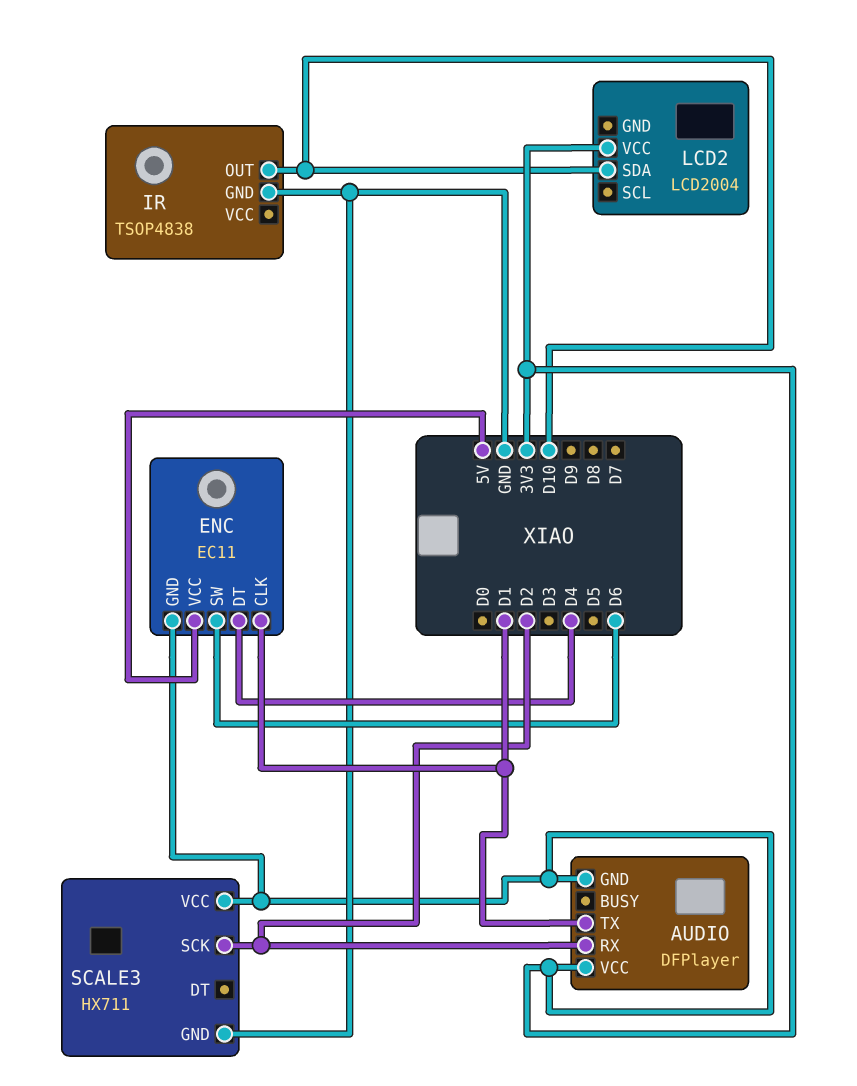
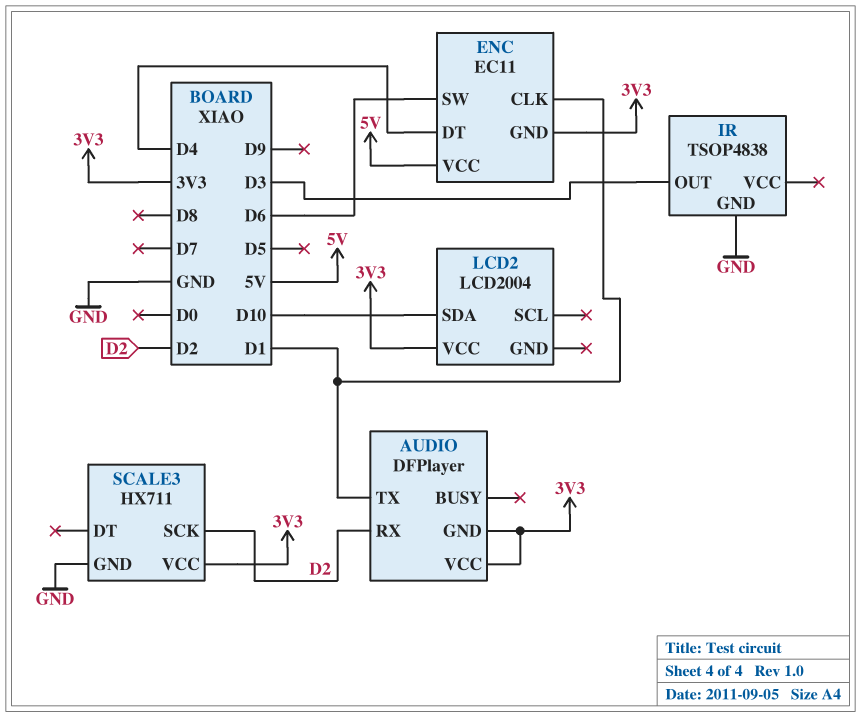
IR pin OUT: D10 -> D3

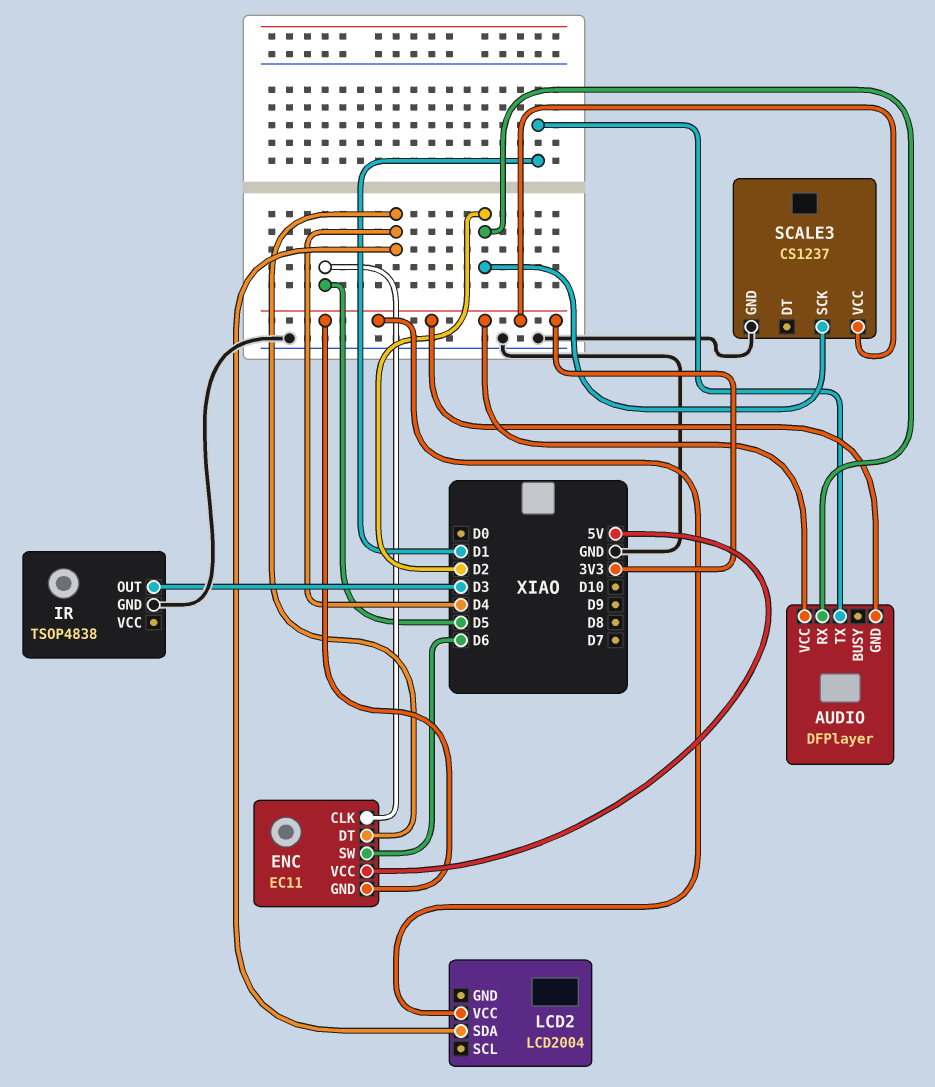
ENC pin CLK: D1 -> D5
LCD2 pin SDA: D10 -> D4
SCALE3: HX711 -> CS1237

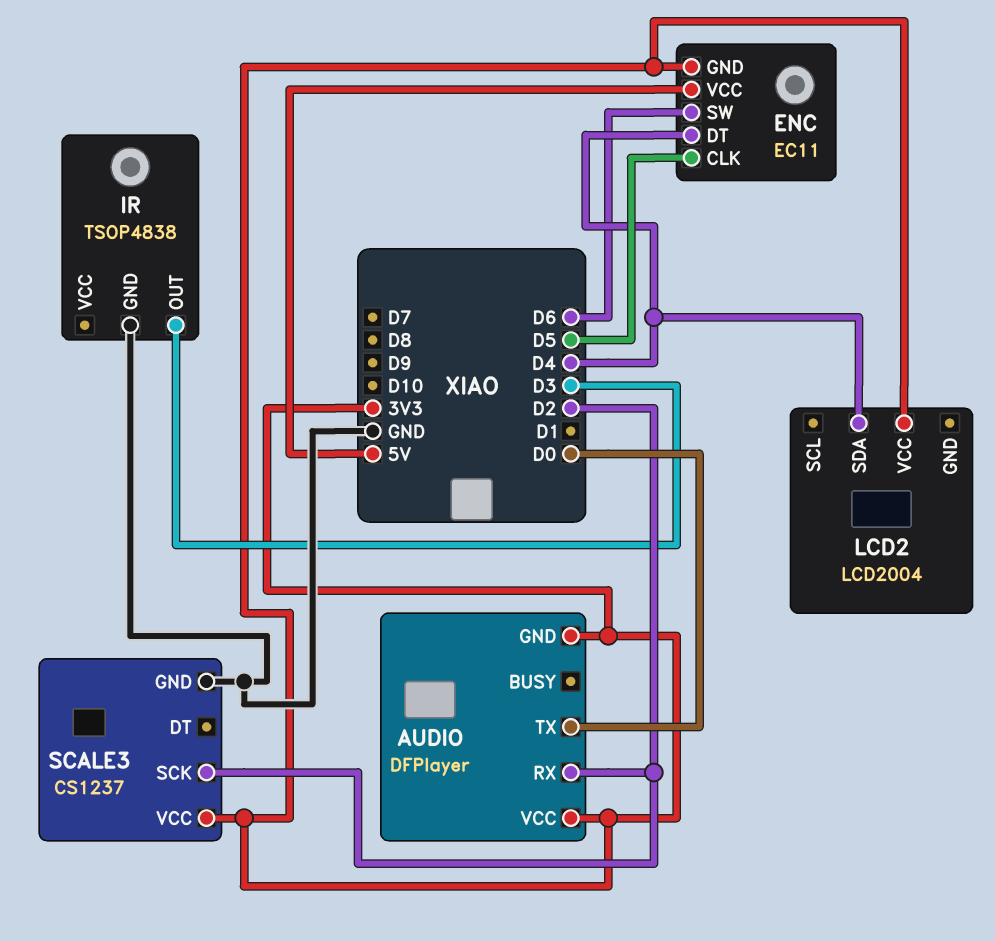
AUDIO pin TX: D1 -> D0

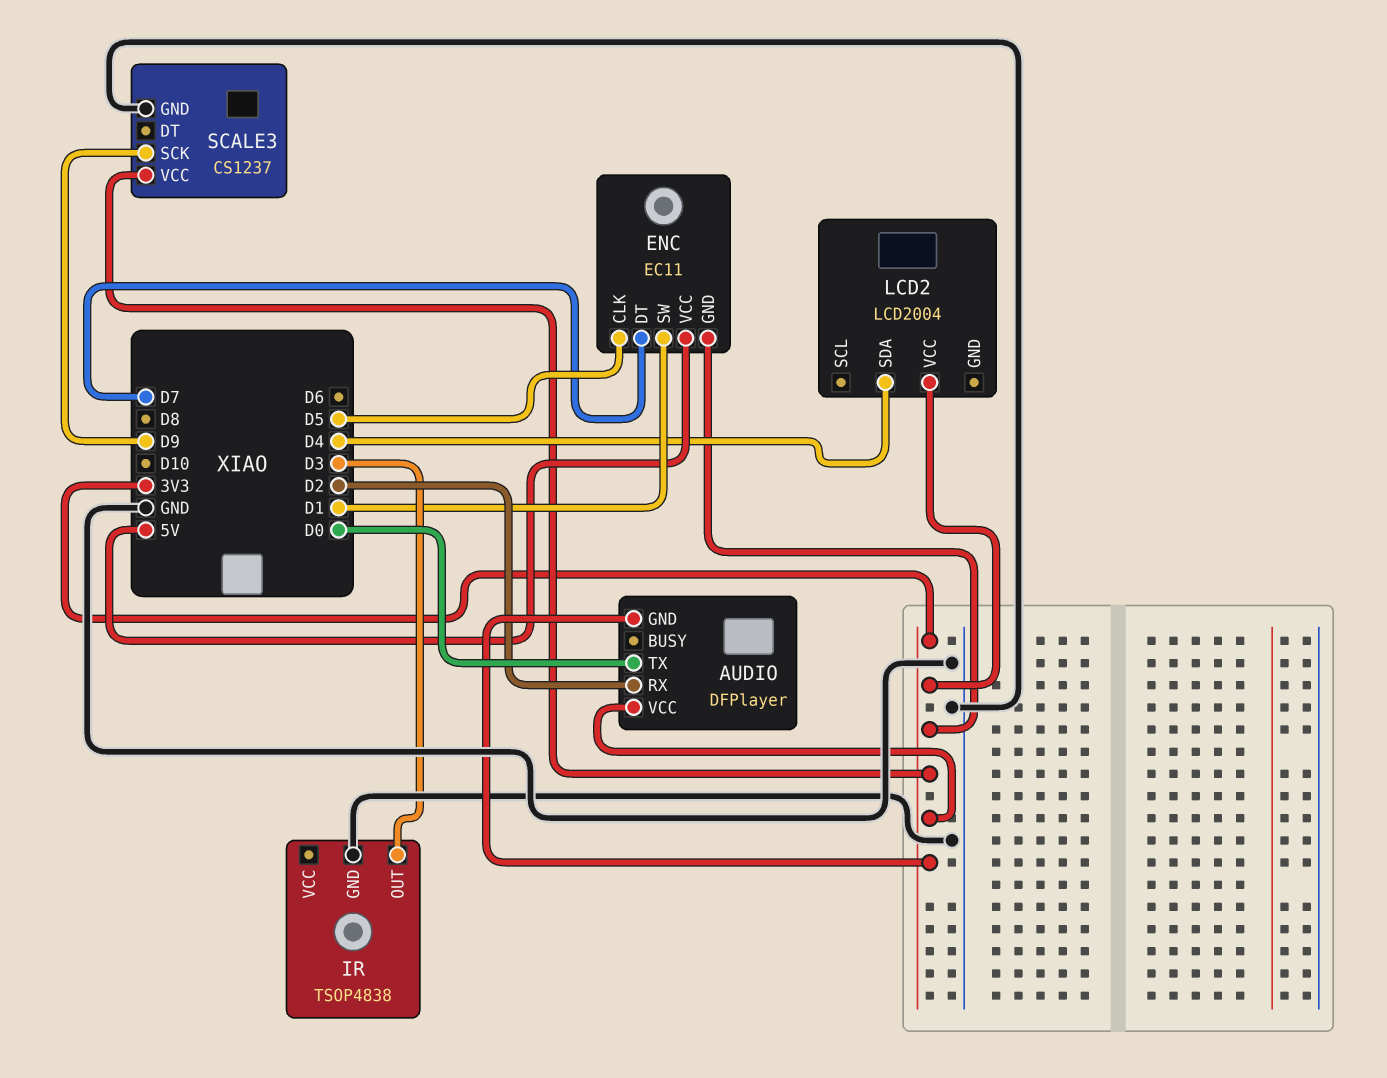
ENC pin DT: D4 -> D7
ENC pin SW: D6 -> D1
SCALE3 pin SCK: D2 -> D9

